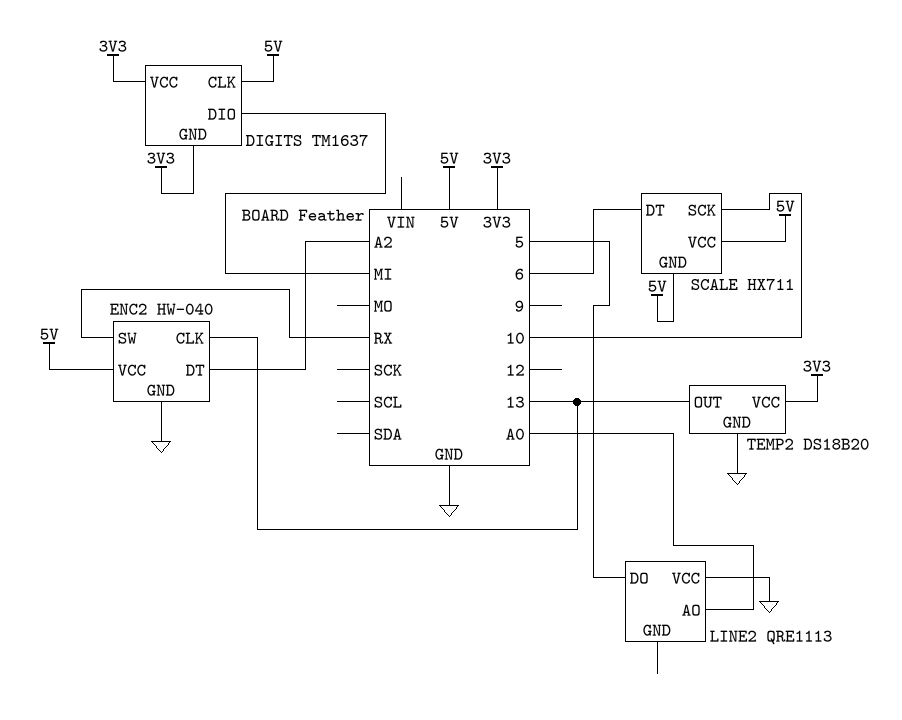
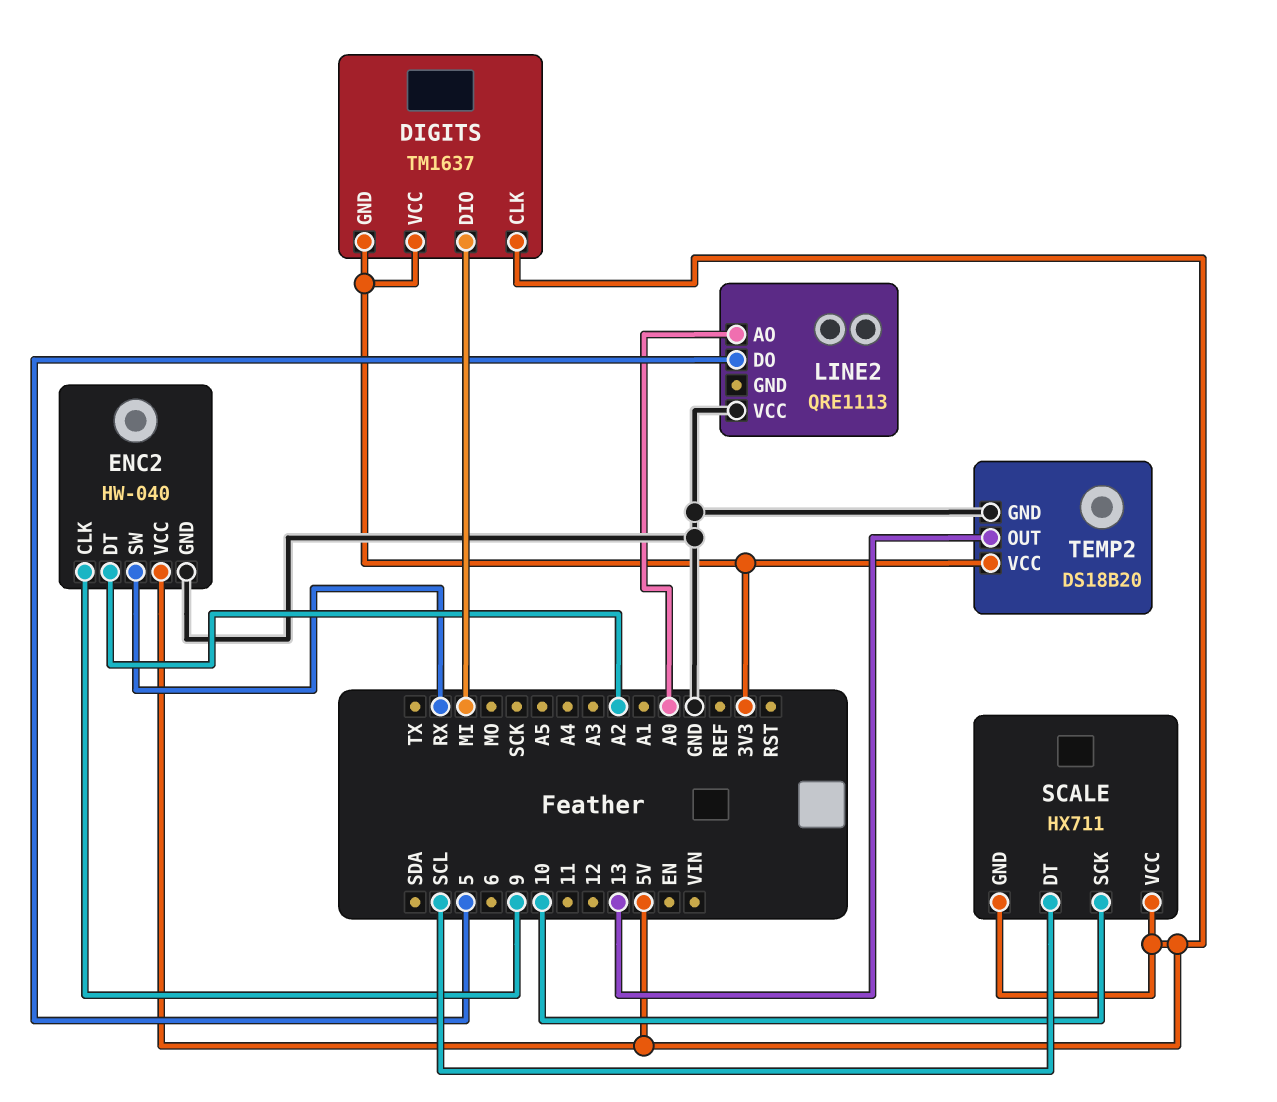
ENC2 pin CLK: 13 -> 9
SCALE pin DT: 6 -> SCL

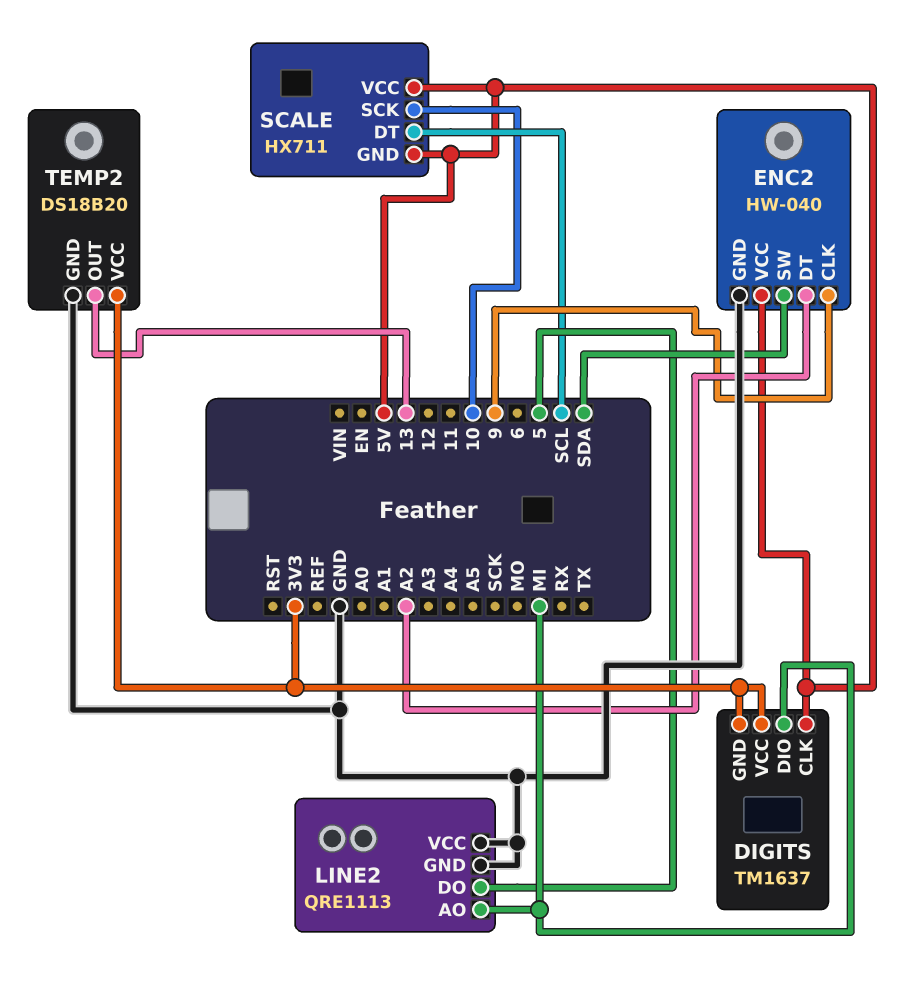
ENC2 pin SW: RX -> SDA
LINE2 pin AO: A0 -> MI
LINE2 pin GND: none -> GND

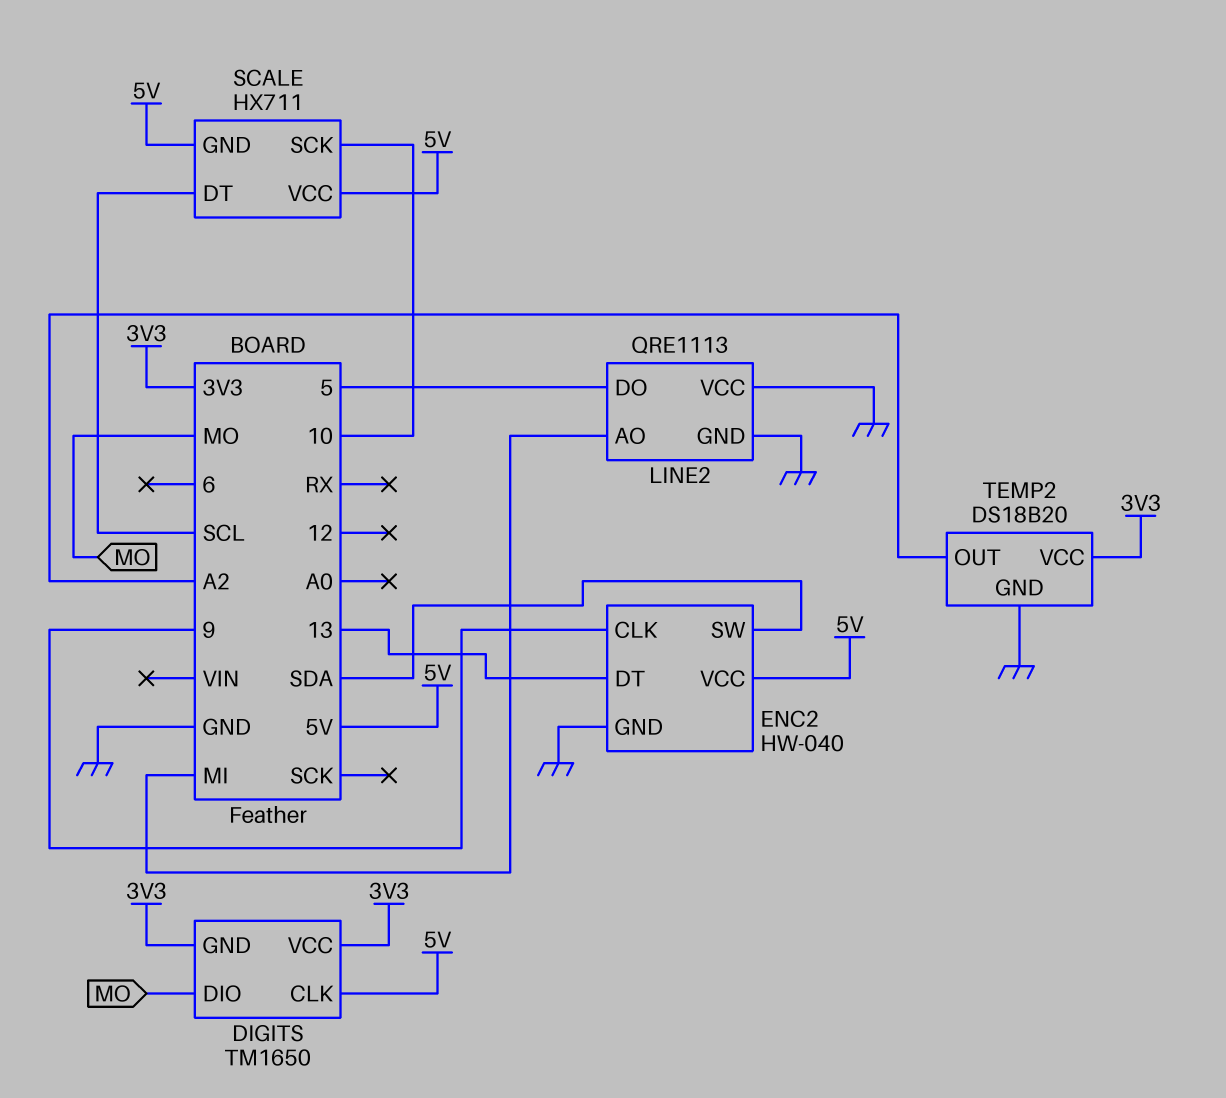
DIGITS: TM1637 -> TM1650
DIGITS pin DIO: MI -> MO
ENC2 pin DT: A2 -> 13
TEMP2 pin OUT: 13 -> A2

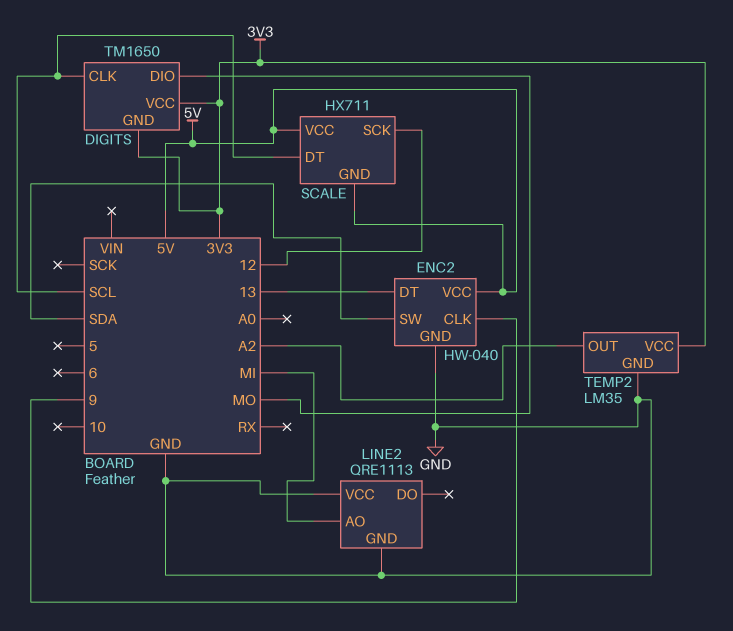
DIGITS pin CLK: 5V -> SCL
LINE2 pin DO: 5 -> none
SCALE pin SCK: 10 -> 12
TEMP2: DS18B20 -> LM35

